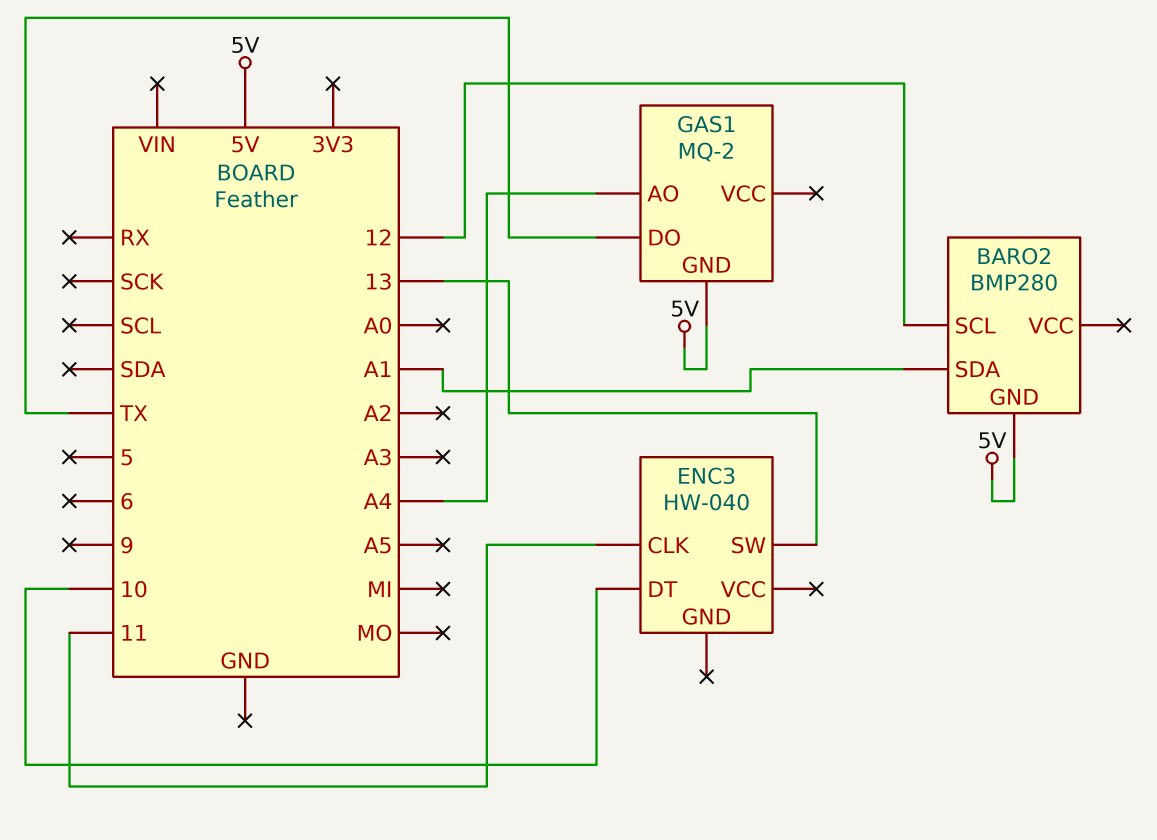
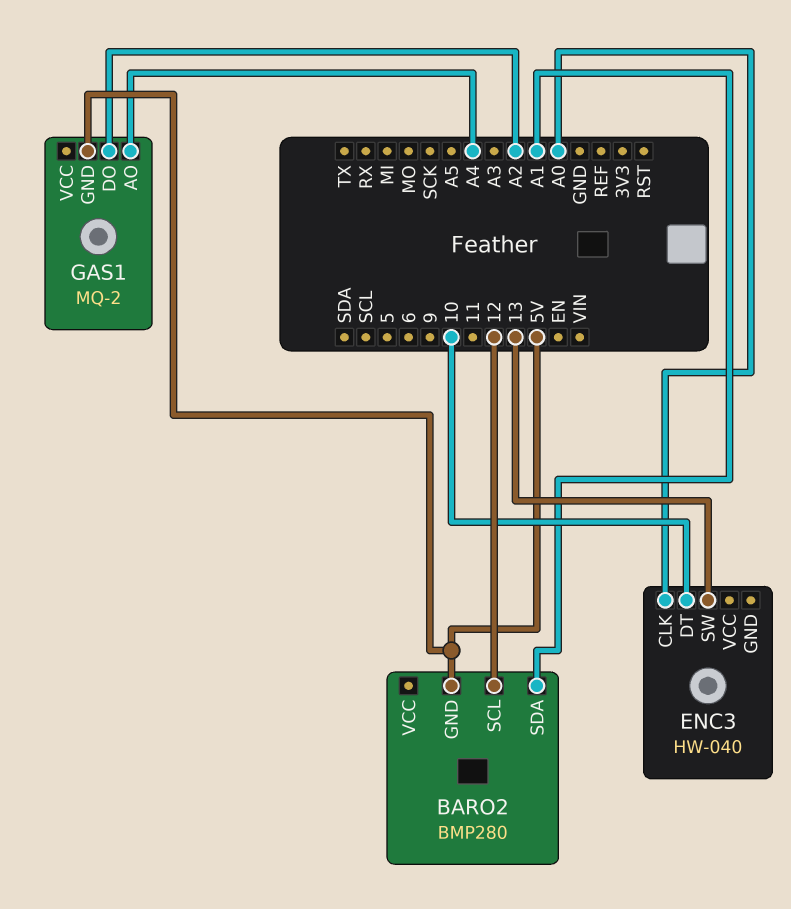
ENC3 pin CLK: 11 -> A0
GAS1 pin DO: TX -> A2

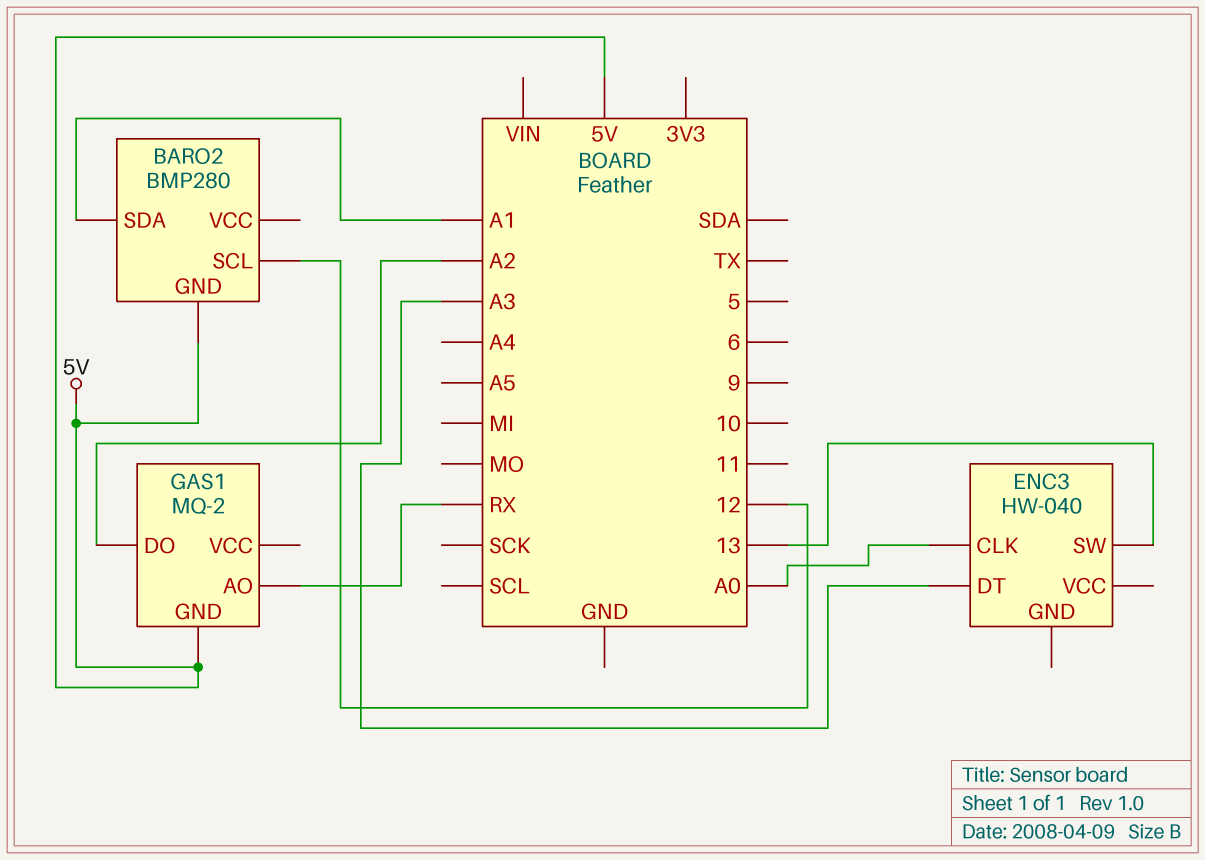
ENC3 pin DT: 10 -> A3
GAS1 pin AO: A4 -> RX

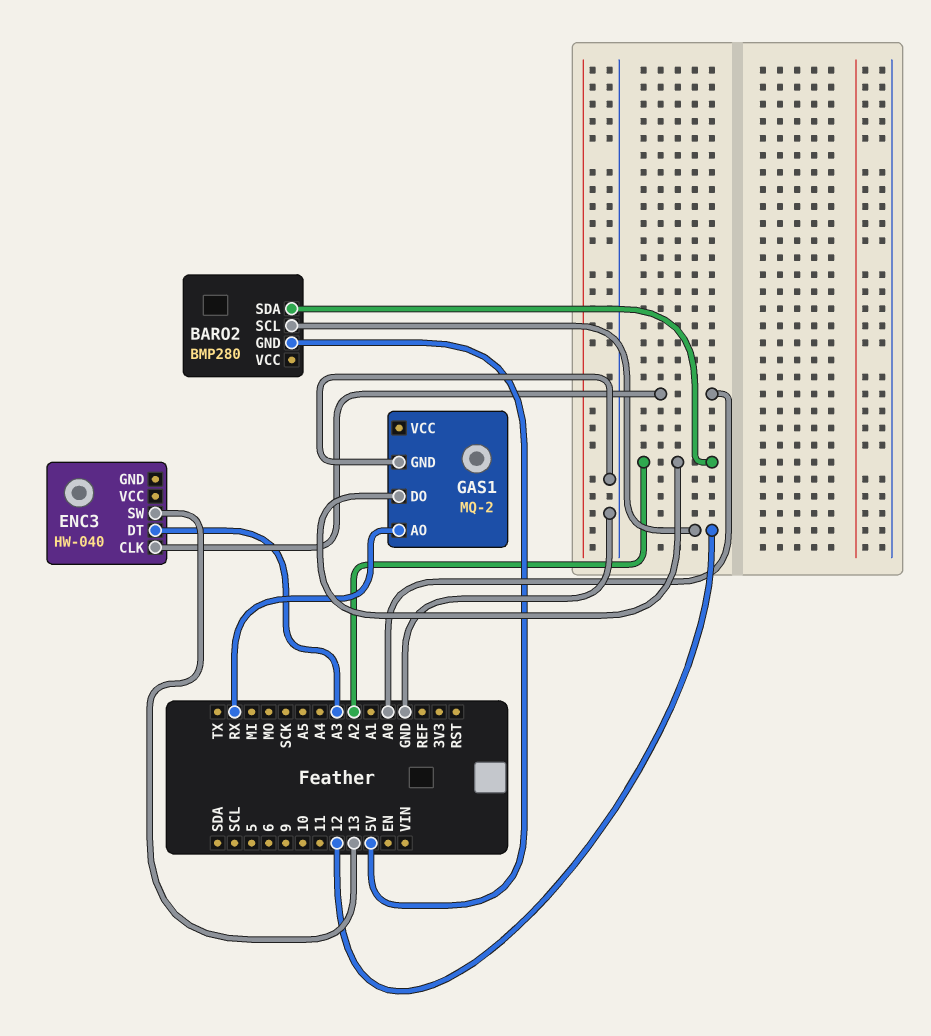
BARO2 pin SDA: A1 -> A2
GAS1 pin GND: 5V -> GND

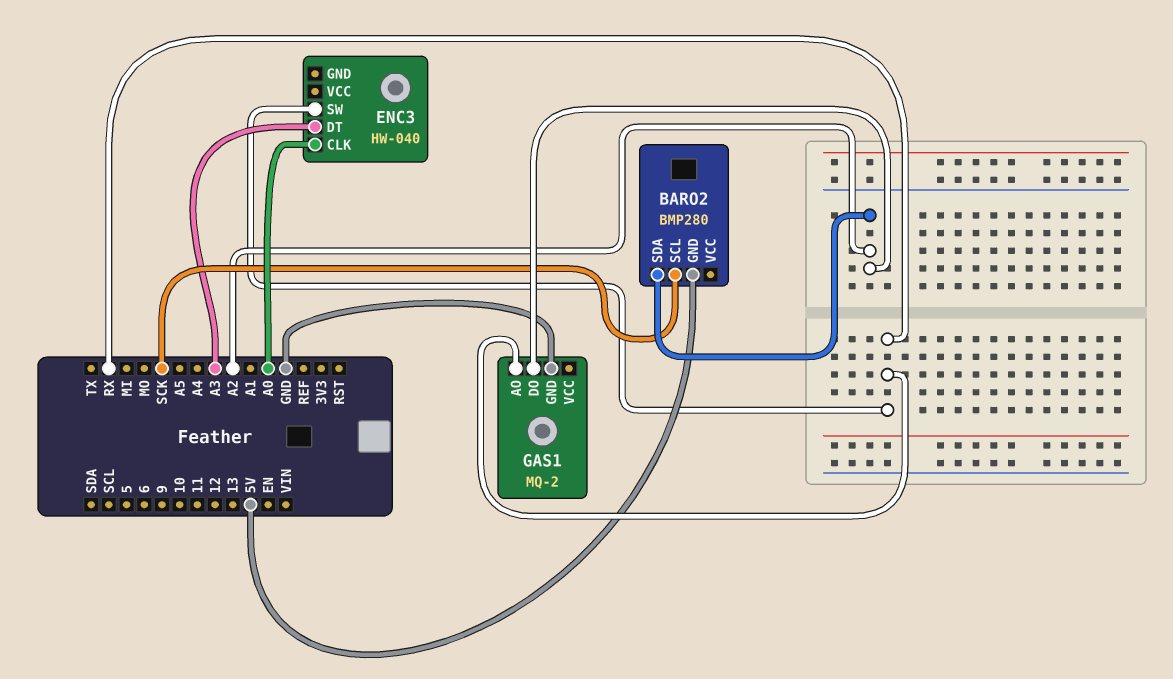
BARO2 pin SCL: 12 -> SCK
ENC3 pin SW: 13 -> RX

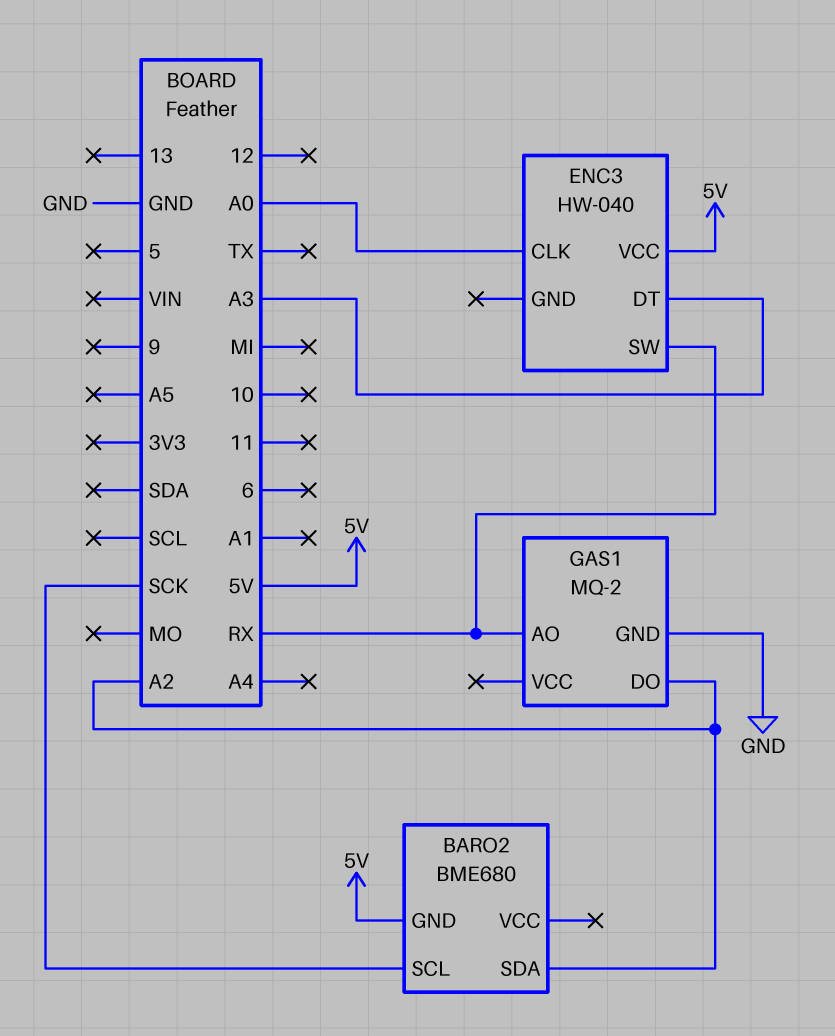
BARO2: BMP280 -> BME680
ENC3 pin VCC: none -> 5V

